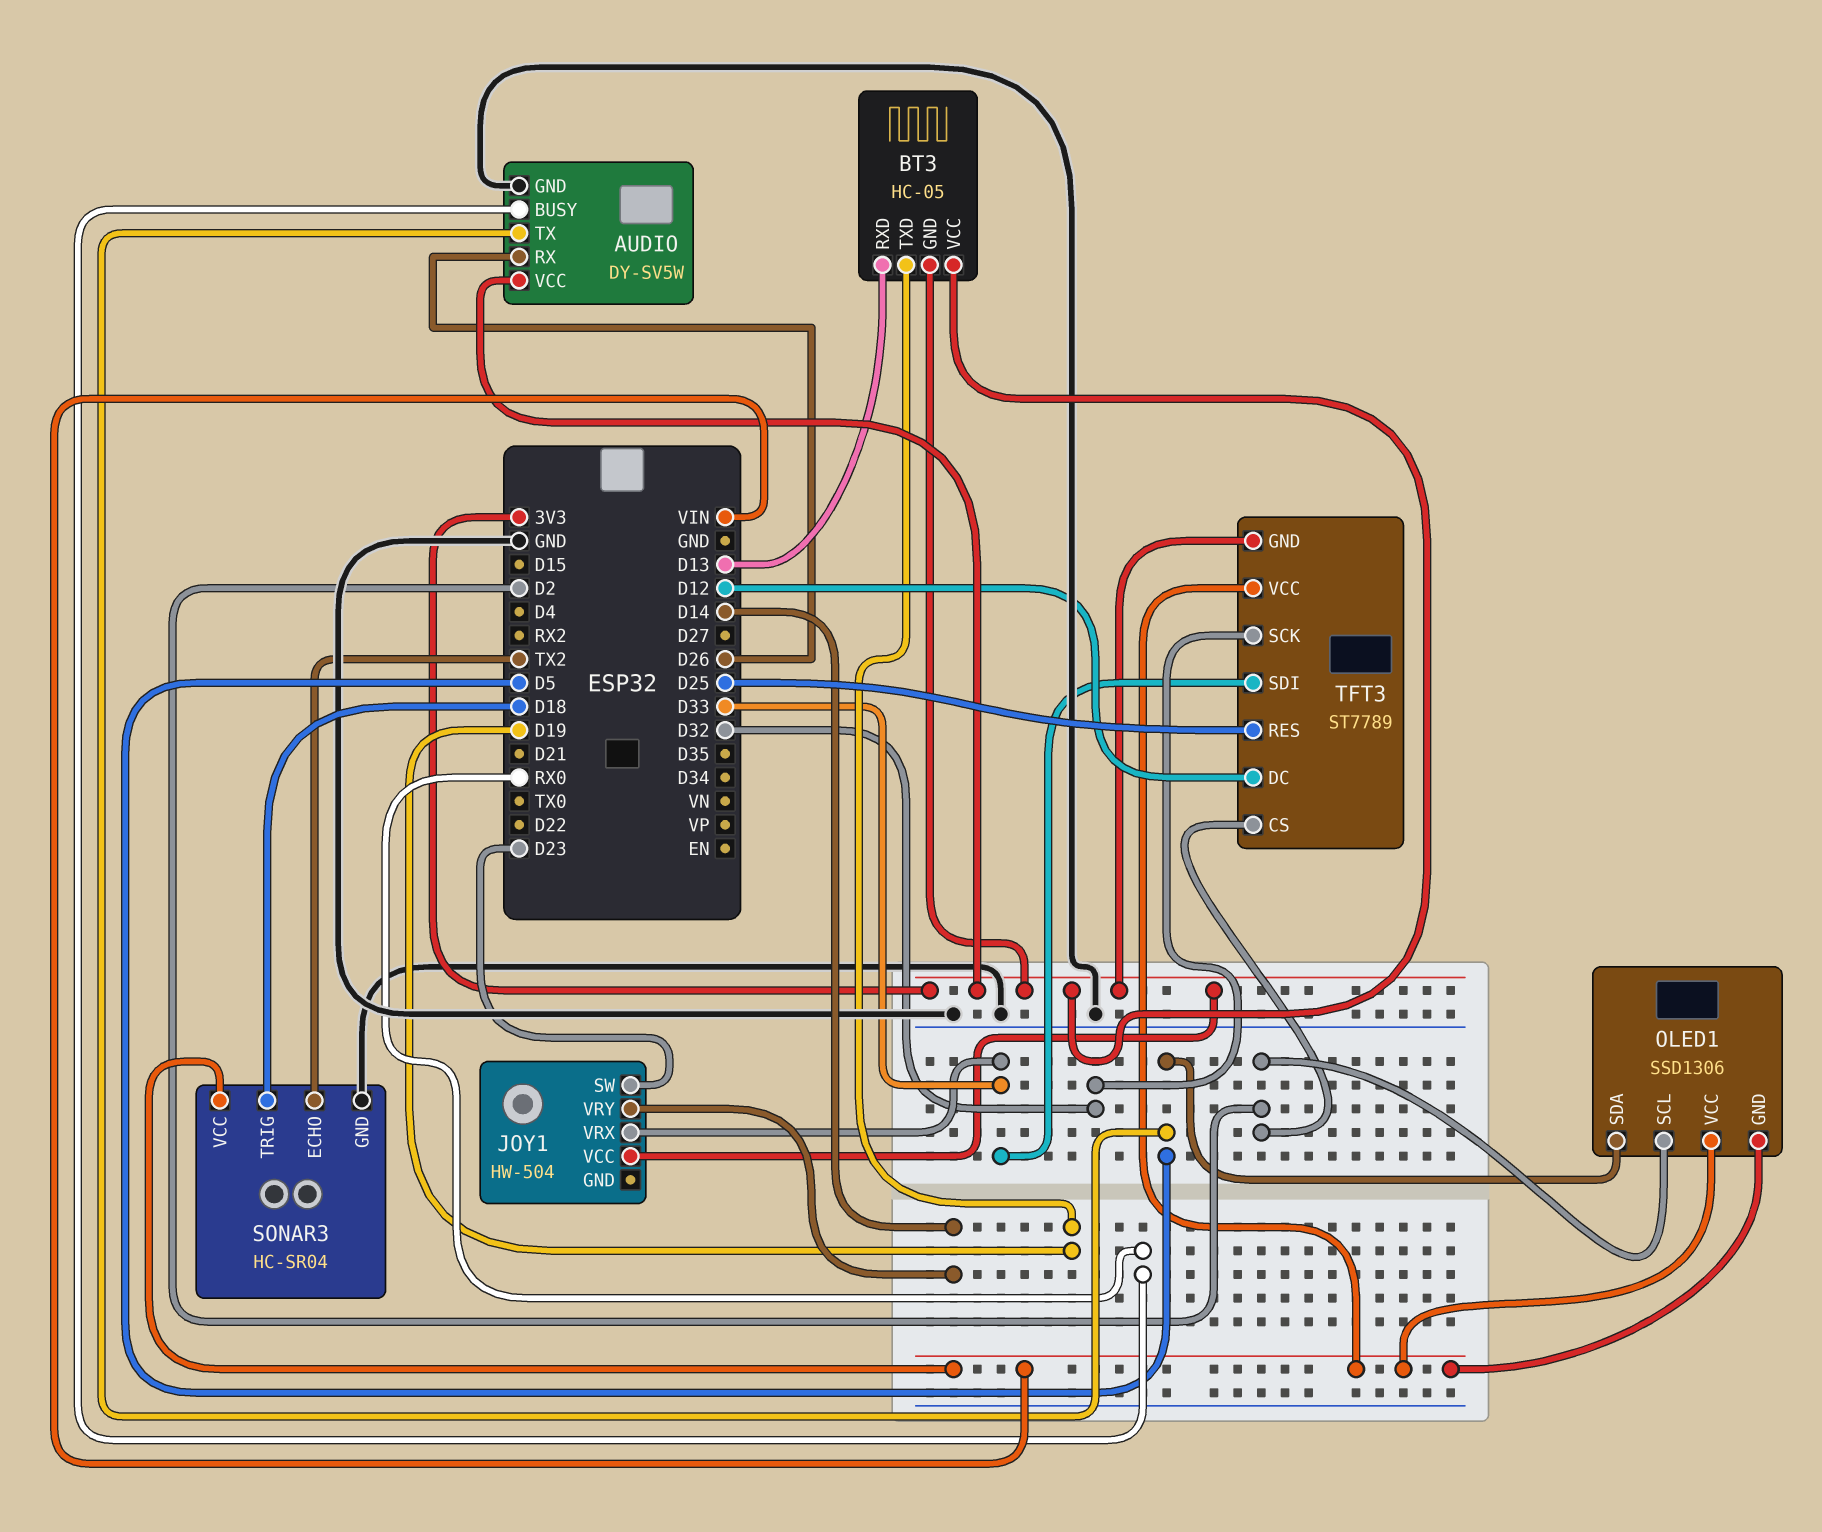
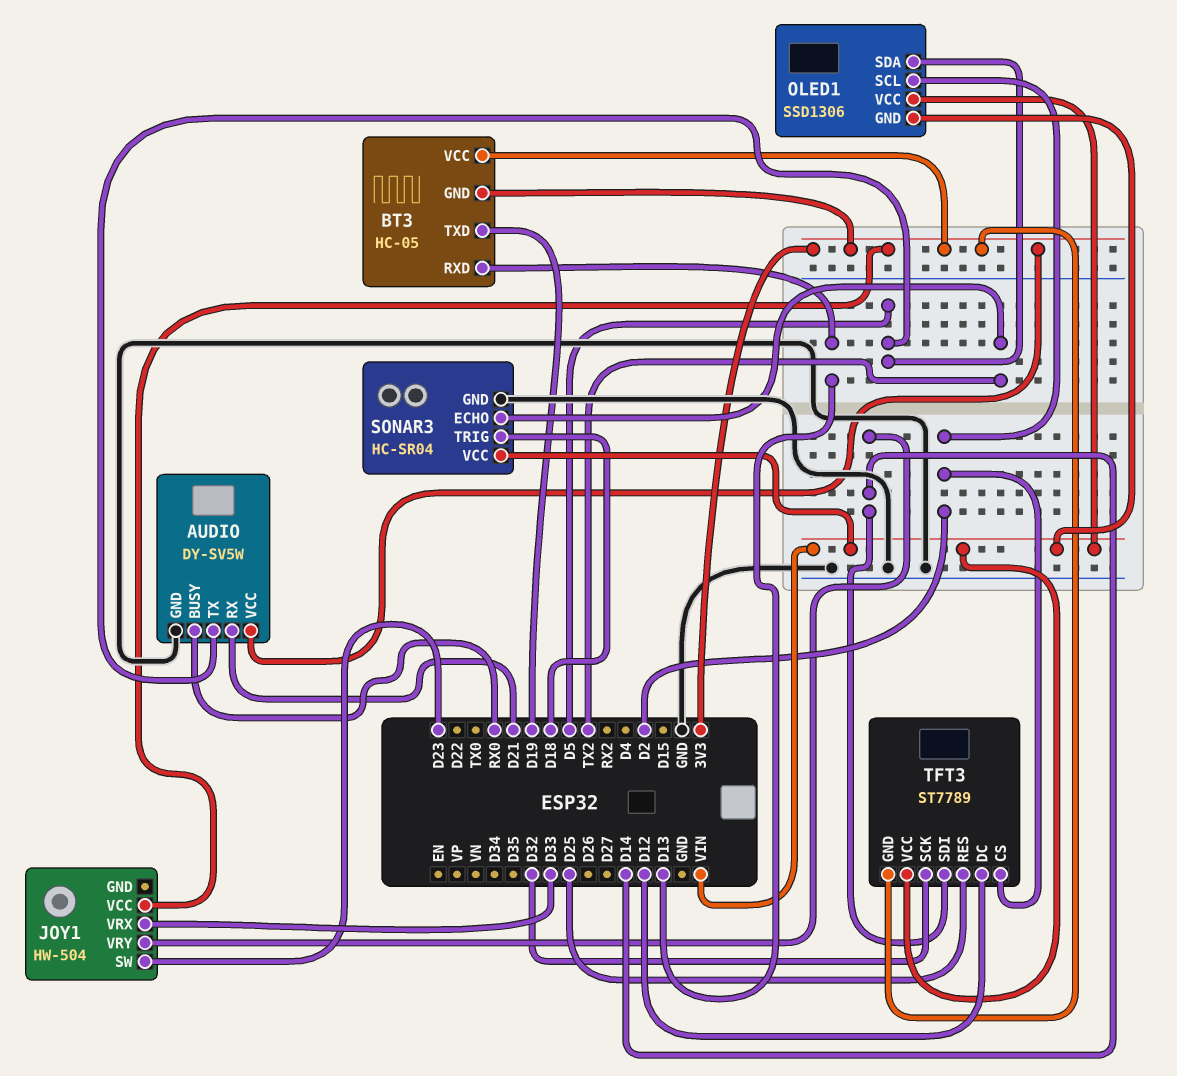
AUDIO pin RX: D26 -> D21
TFT3 pin SDI: D33 -> D14

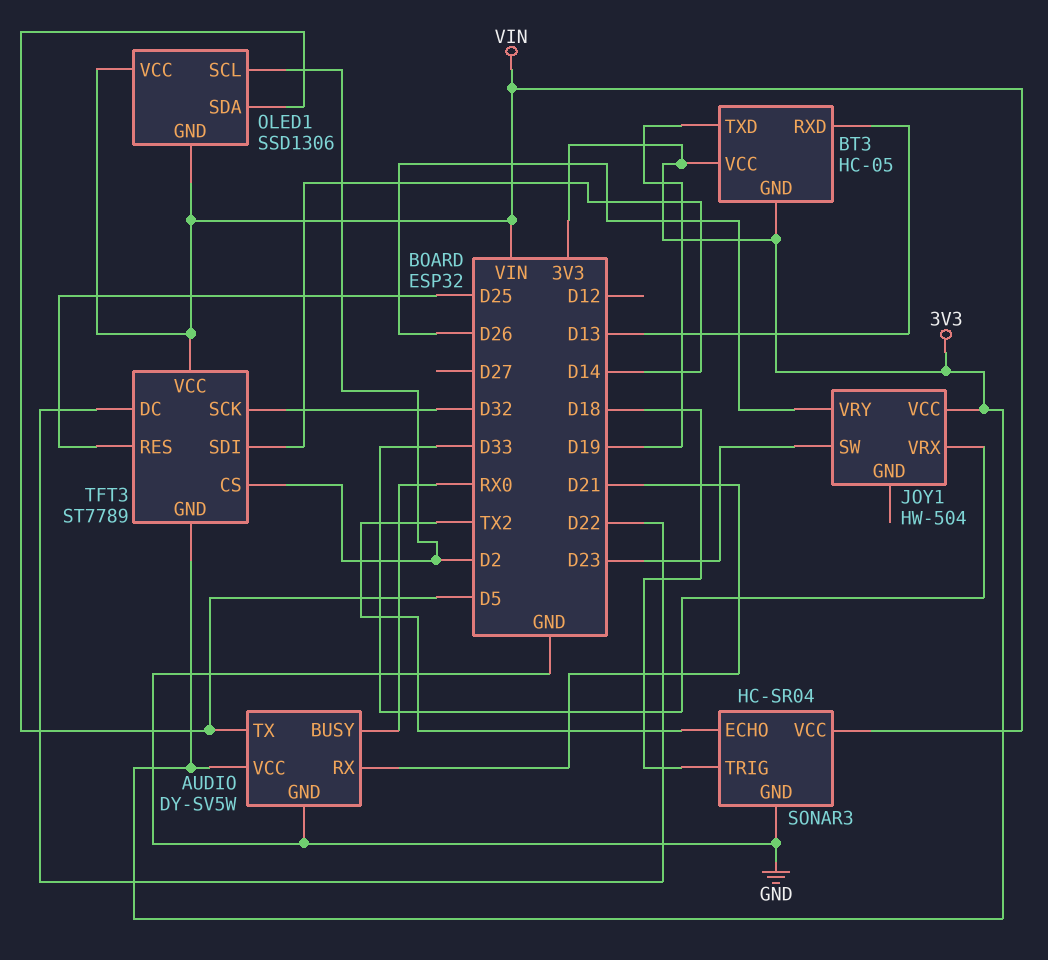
JOY1 pin VRY: D14 -> D26
TFT3 pin DC: D12 -> D22

